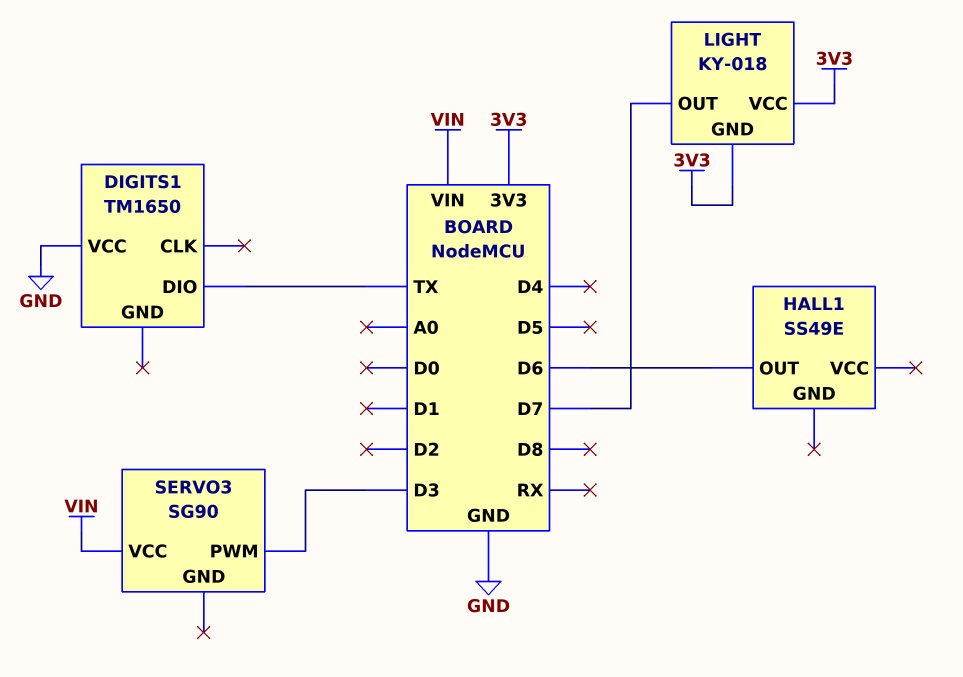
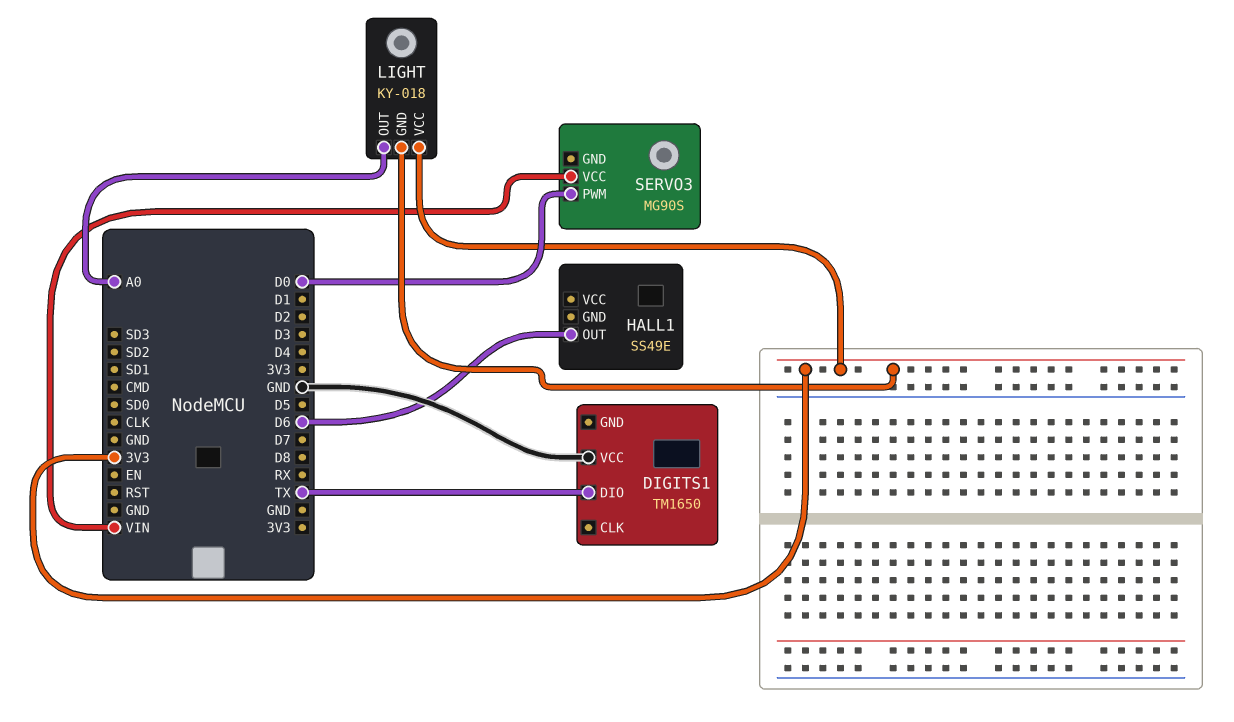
LIGHT pin OUT: D7 -> A0
SERVO3: SG90 -> MG90S
SERVO3 pin PWM: D3 -> D0

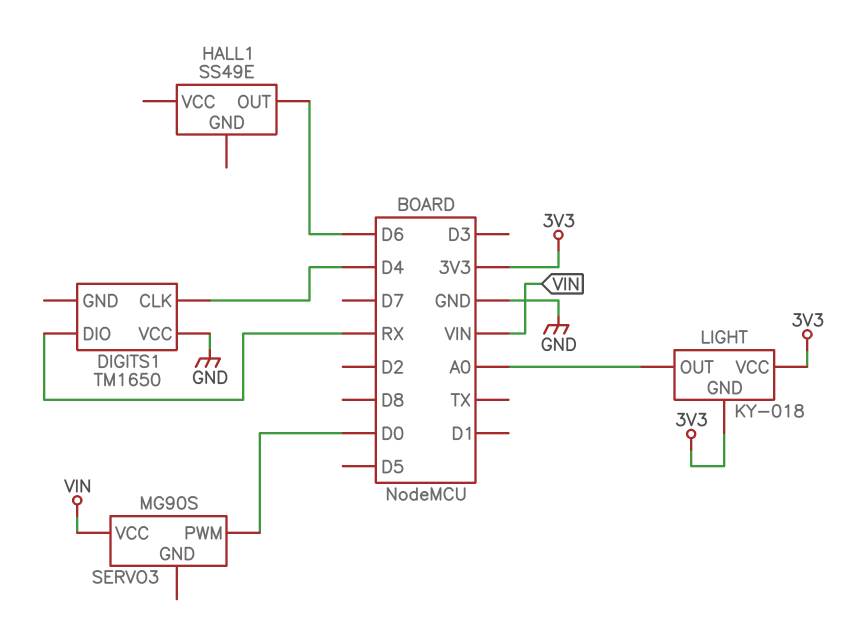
DIGITS1 pin CLK: none -> D4
DIGITS1 pin DIO: TX -> RX

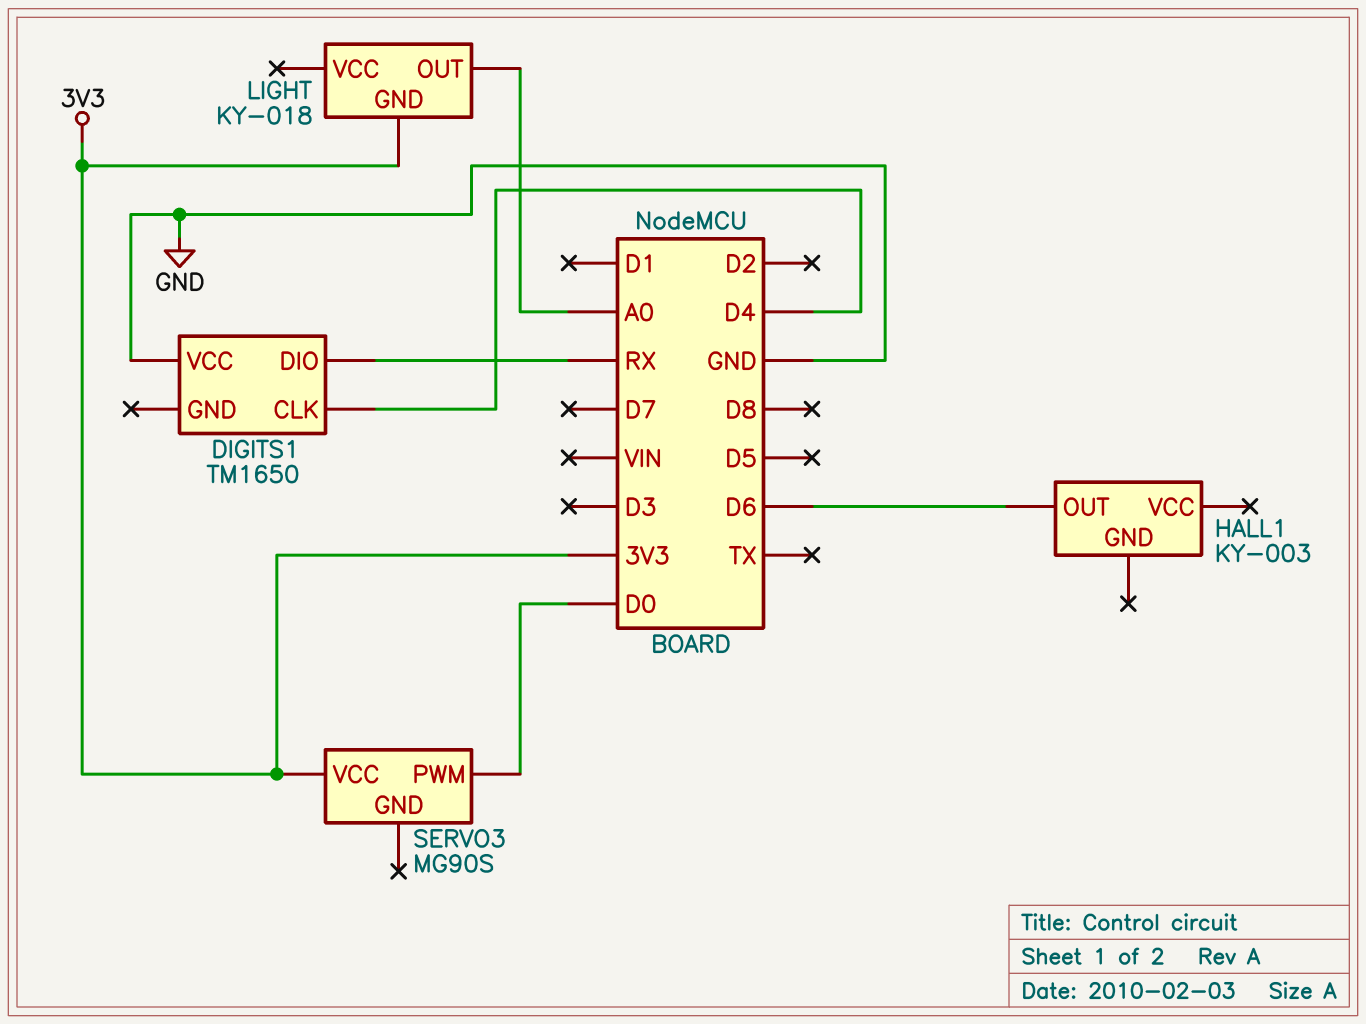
HALL1: SS49E -> KY-003
LIGHT pin VCC: 3V3 -> none
SERVO3 pin VCC: VIN -> 3V3

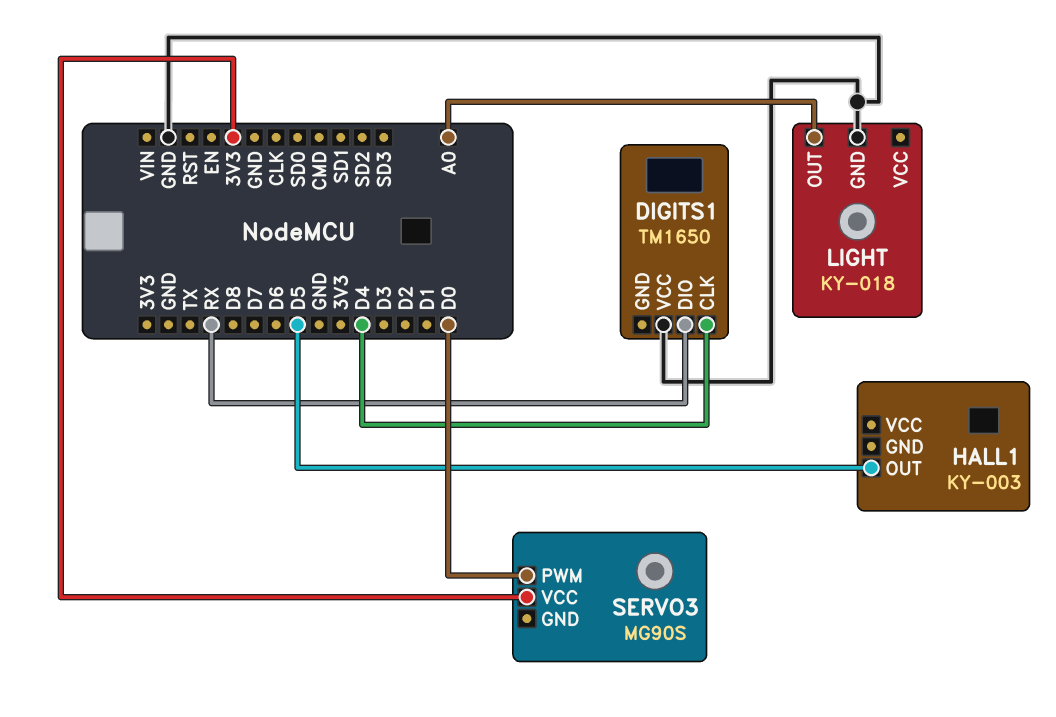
HALL1 pin OUT: D6 -> D5
LIGHT pin GND: 3V3 -> GND

